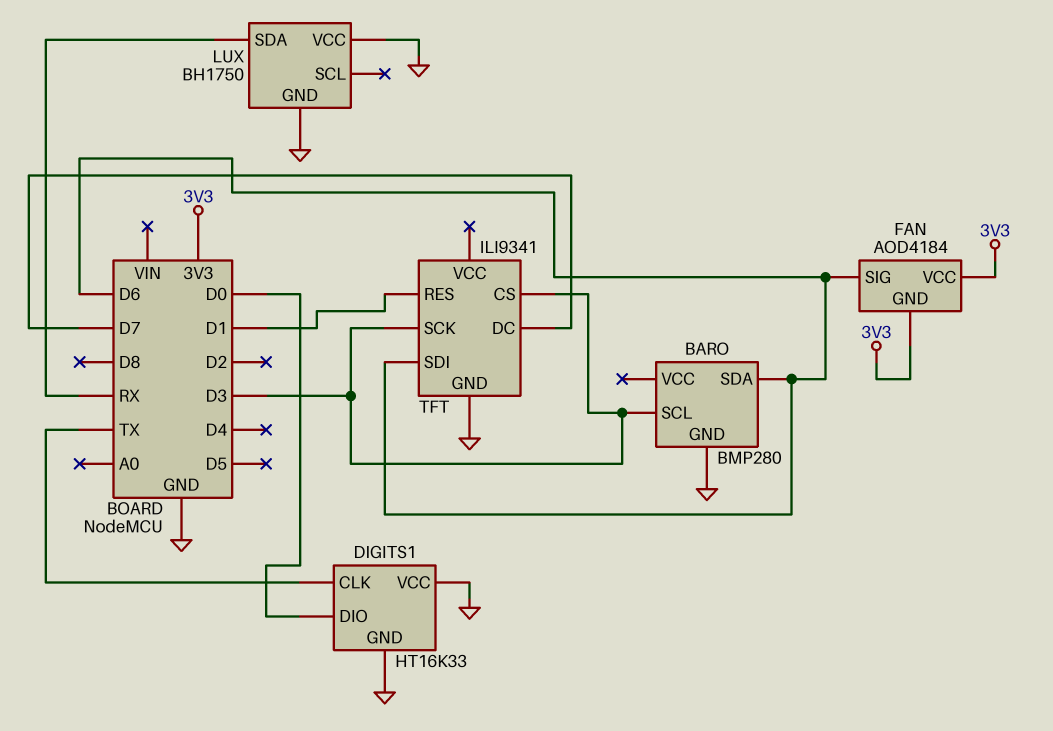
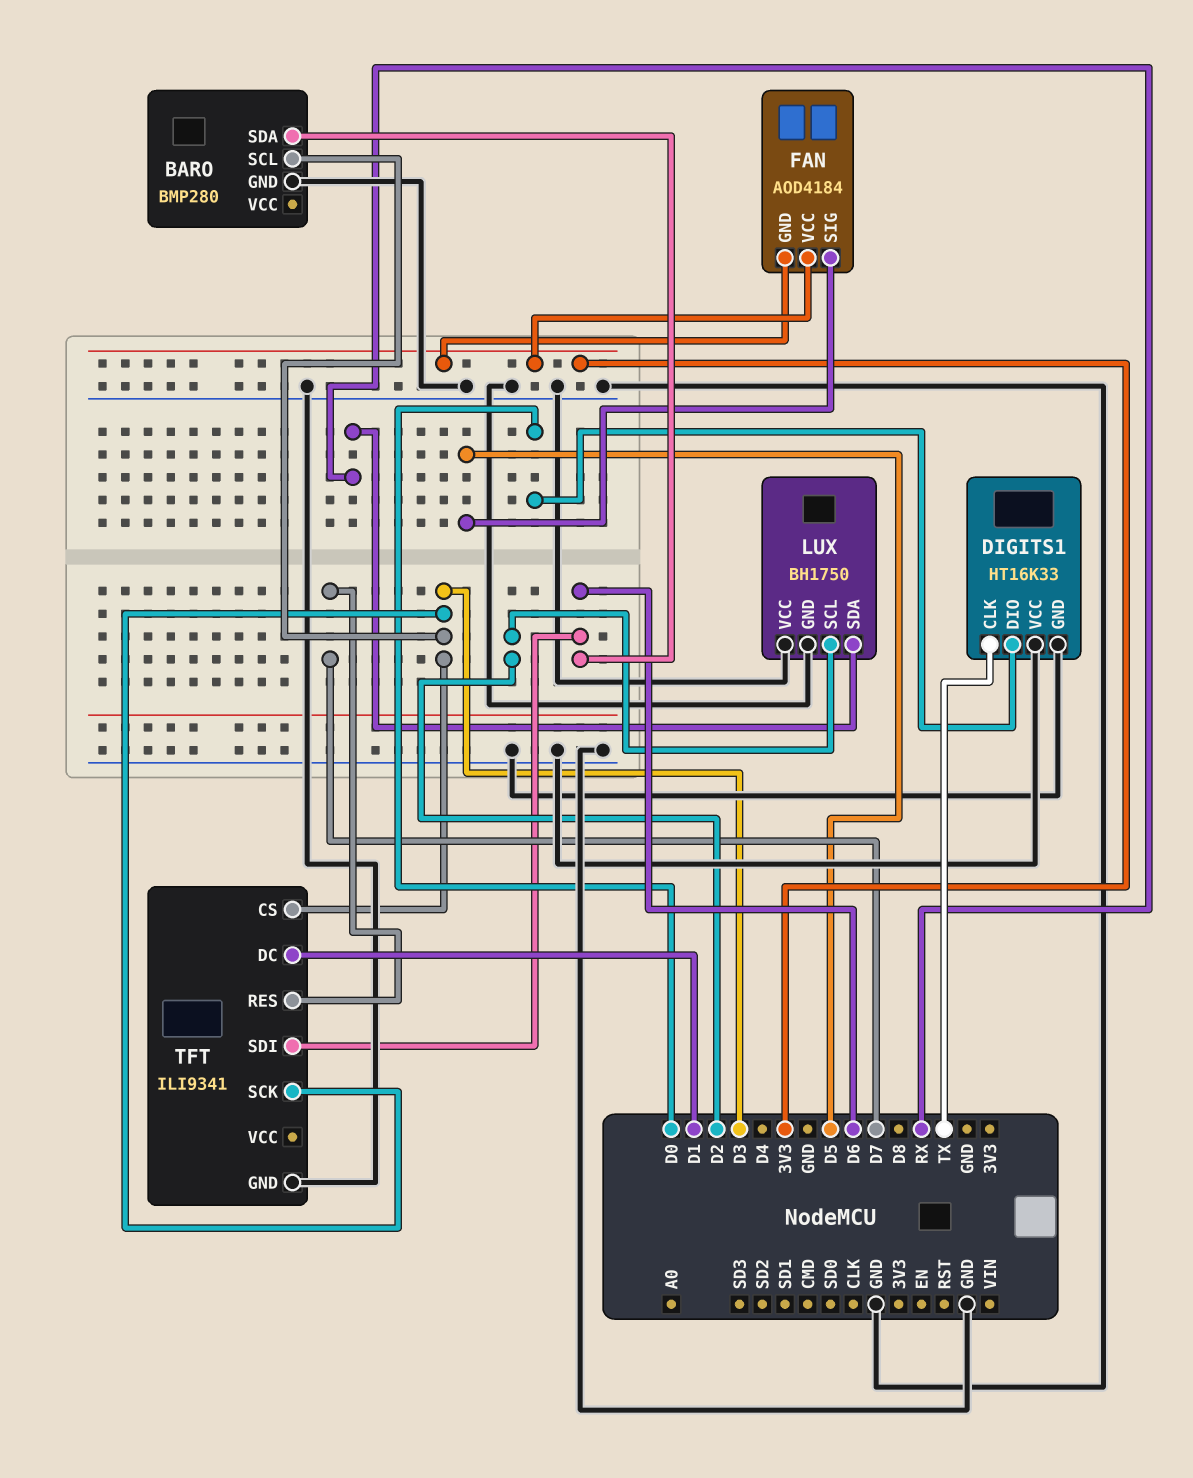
FAN pin SIG: D6 -> D5
LUX pin SCL: none -> D2
TFT pin DC: D7 -> D1
TFT pin RES: D1 -> D7

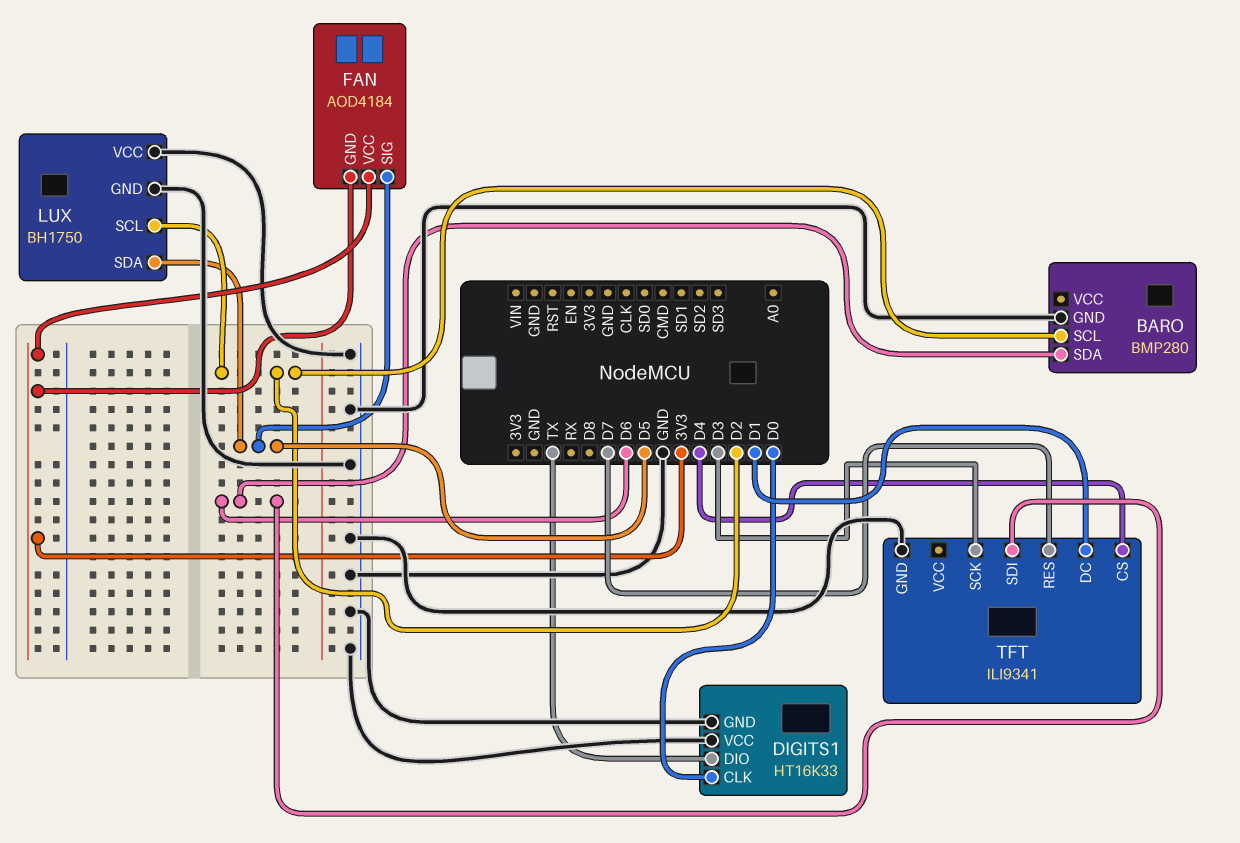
BARO pin SCL: D3 -> D2
DIGITS1 pin CLK: TX -> D0
DIGITS1 pin DIO: D0 -> TX
LUX pin SDA: RX -> D5
TFT pin CS: D3 -> D4

